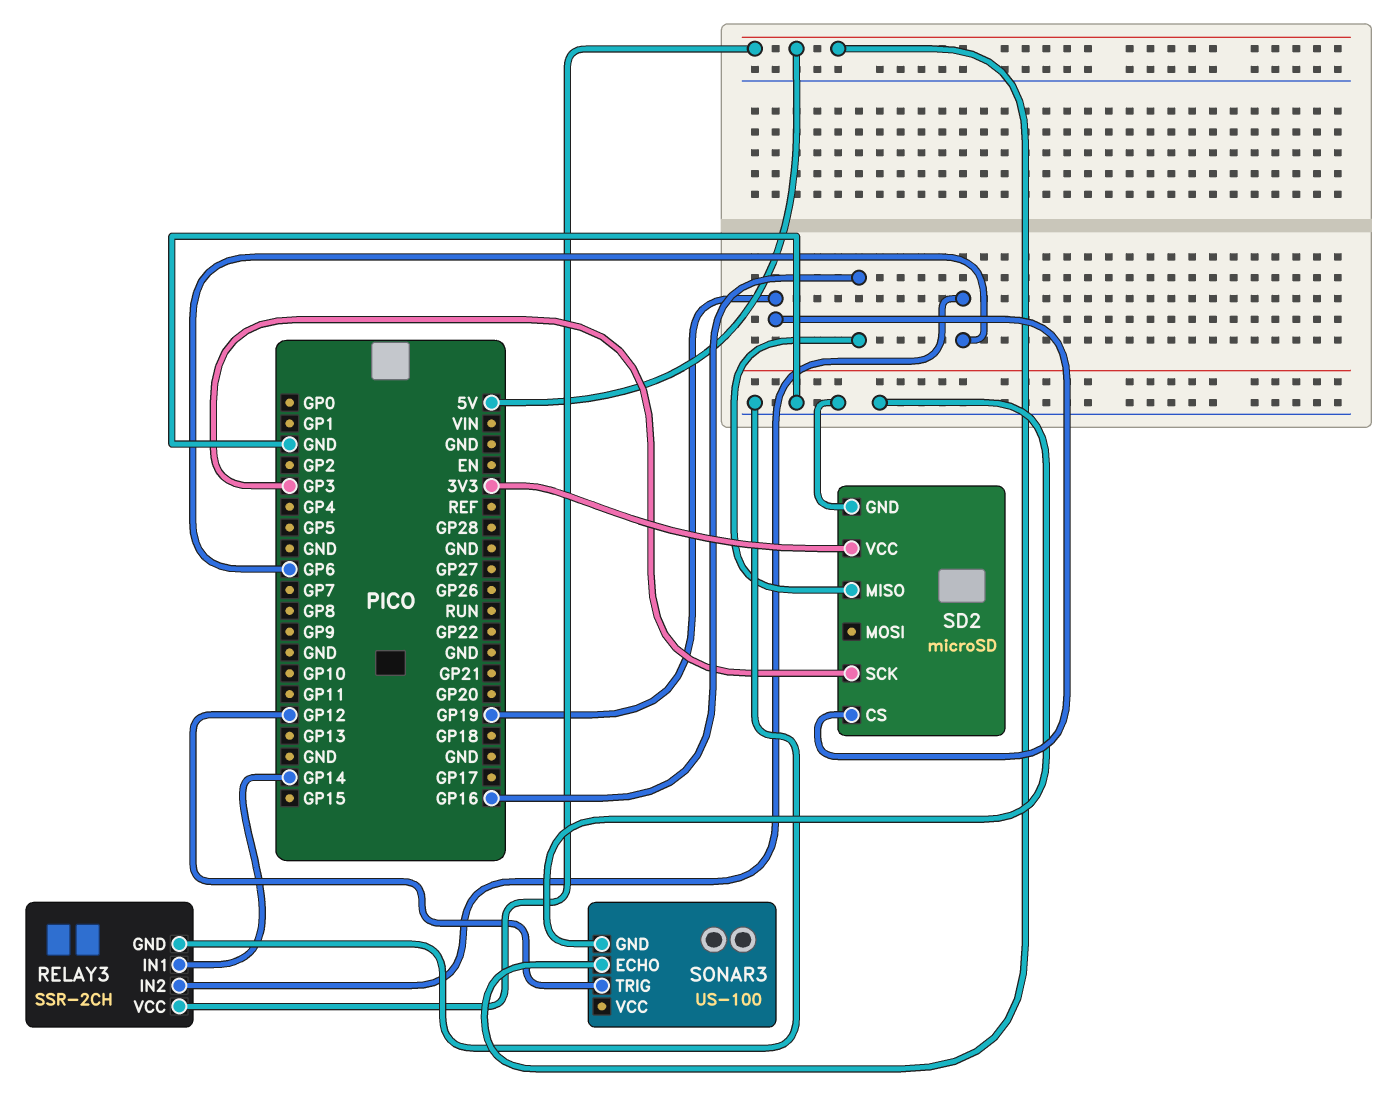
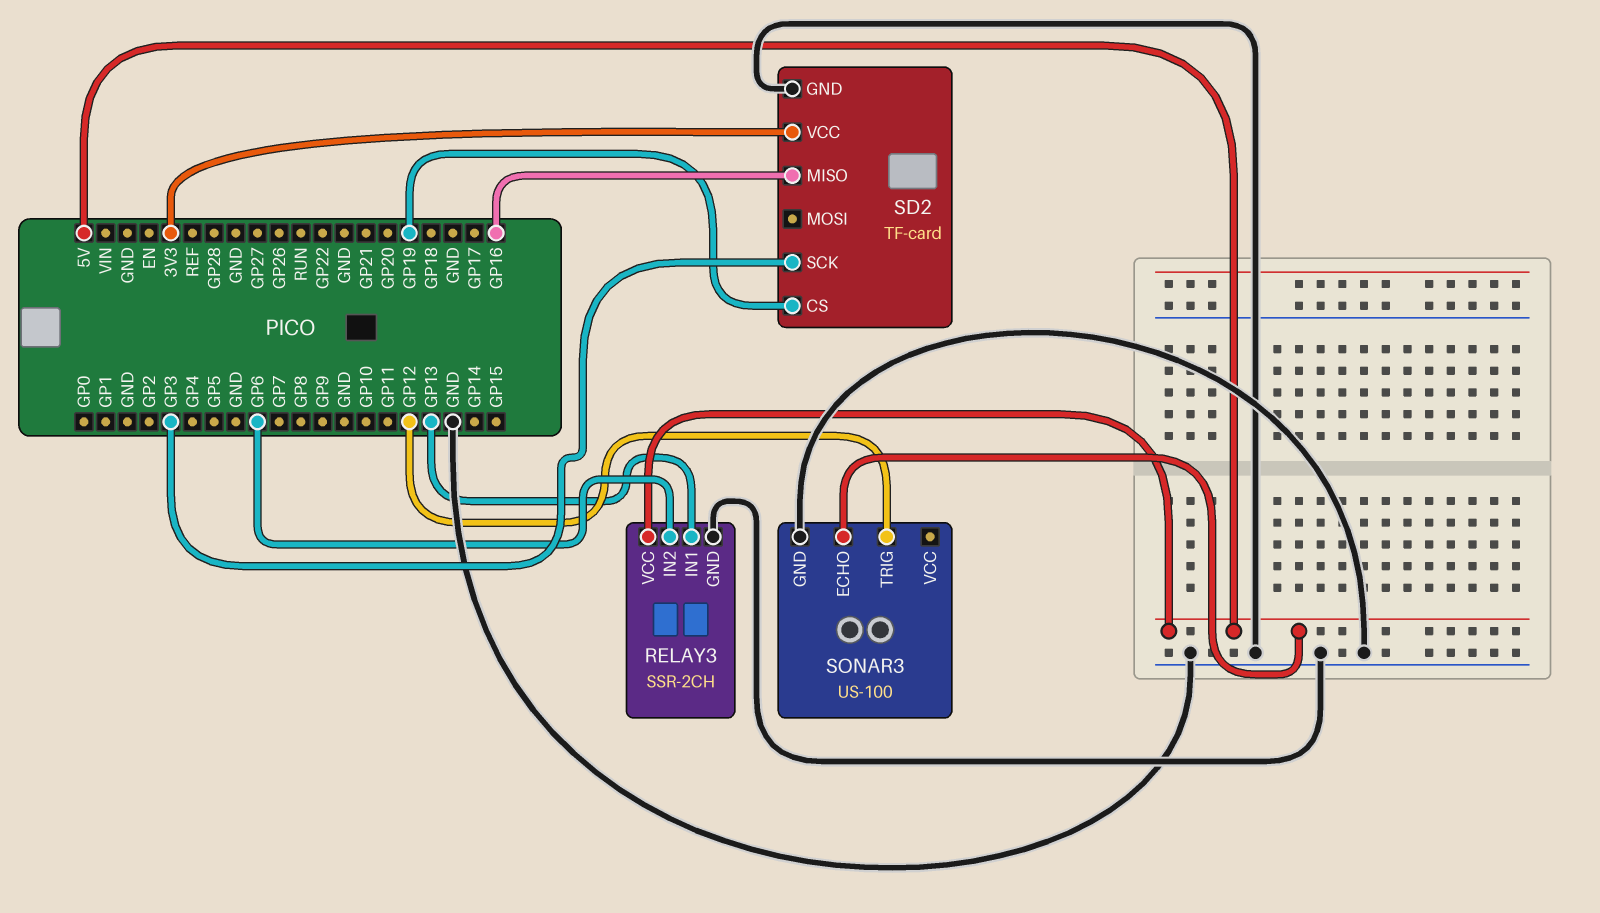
RELAY3 pin IN1: GP14 -> GP13
SD2: microSD -> TF-card

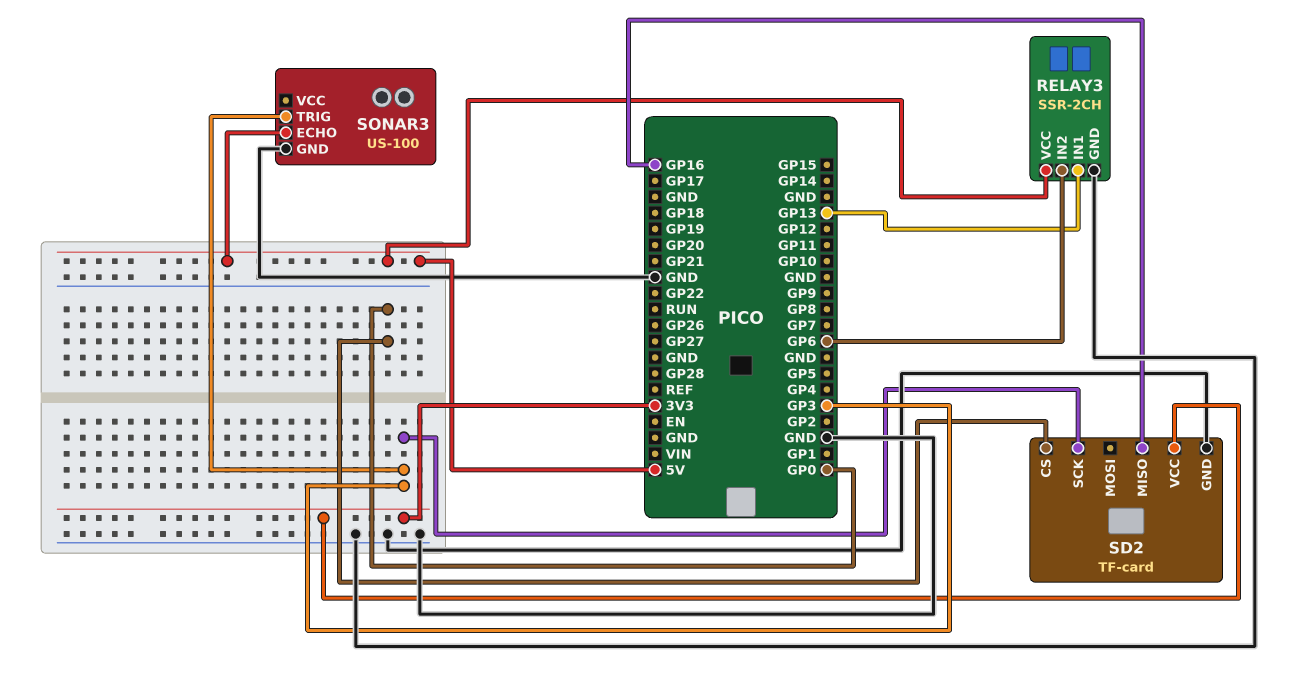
SD2 pin CS: GP19 -> GP0
SONAR3 pin TRIG: GP12 -> GP3

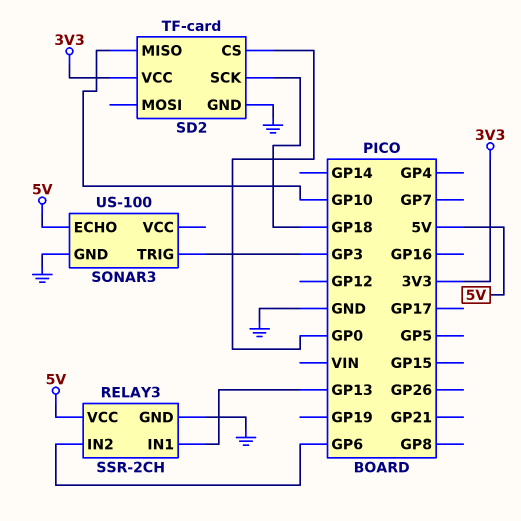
SD2 pin MISO: GP16 -> GP10
SD2 pin SCK: GP3 -> GP18

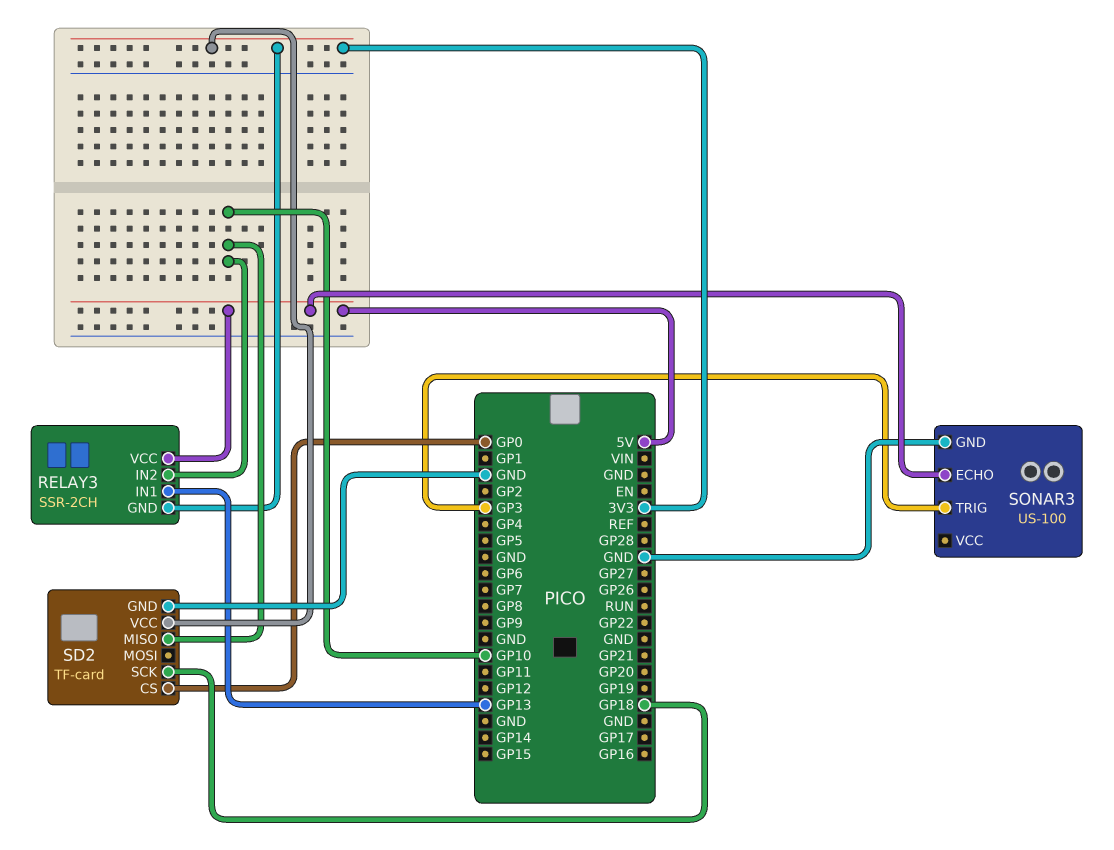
RELAY3 pin GND: GND -> 3V3
RELAY3 pin IN2: GP6 -> GP10

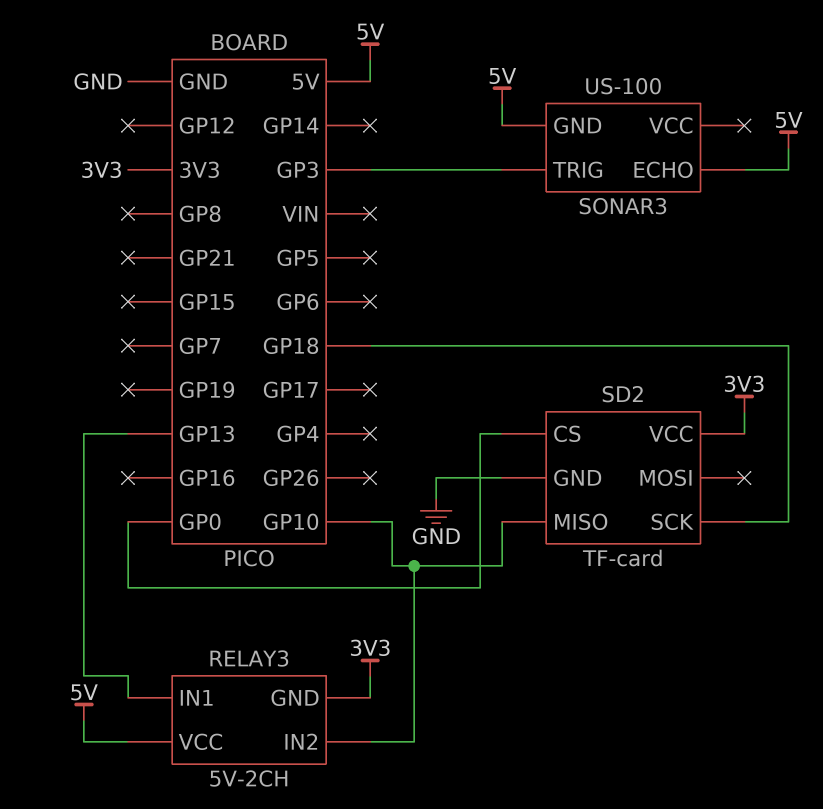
RELAY3: SSR-2CH -> 5V-2CH
SONAR3 pin GND: GND -> 5V

